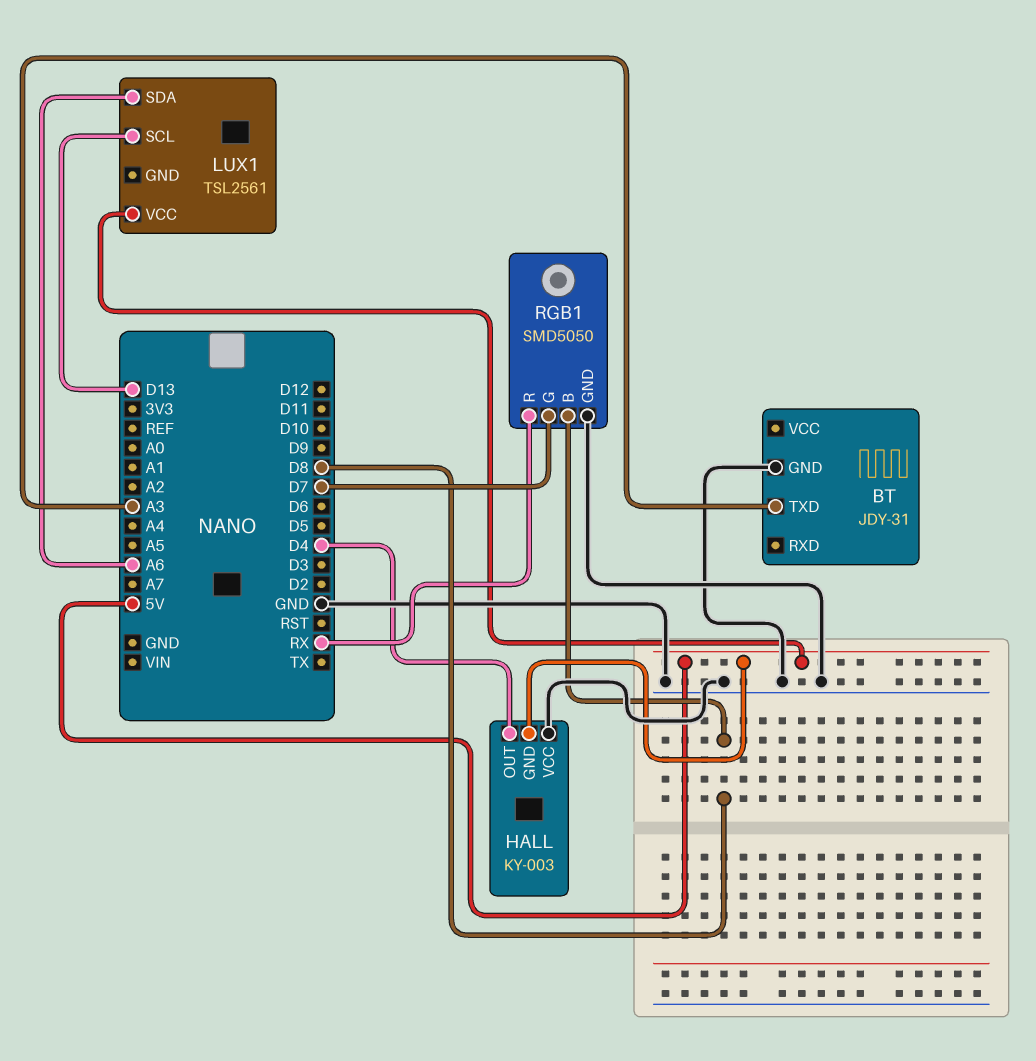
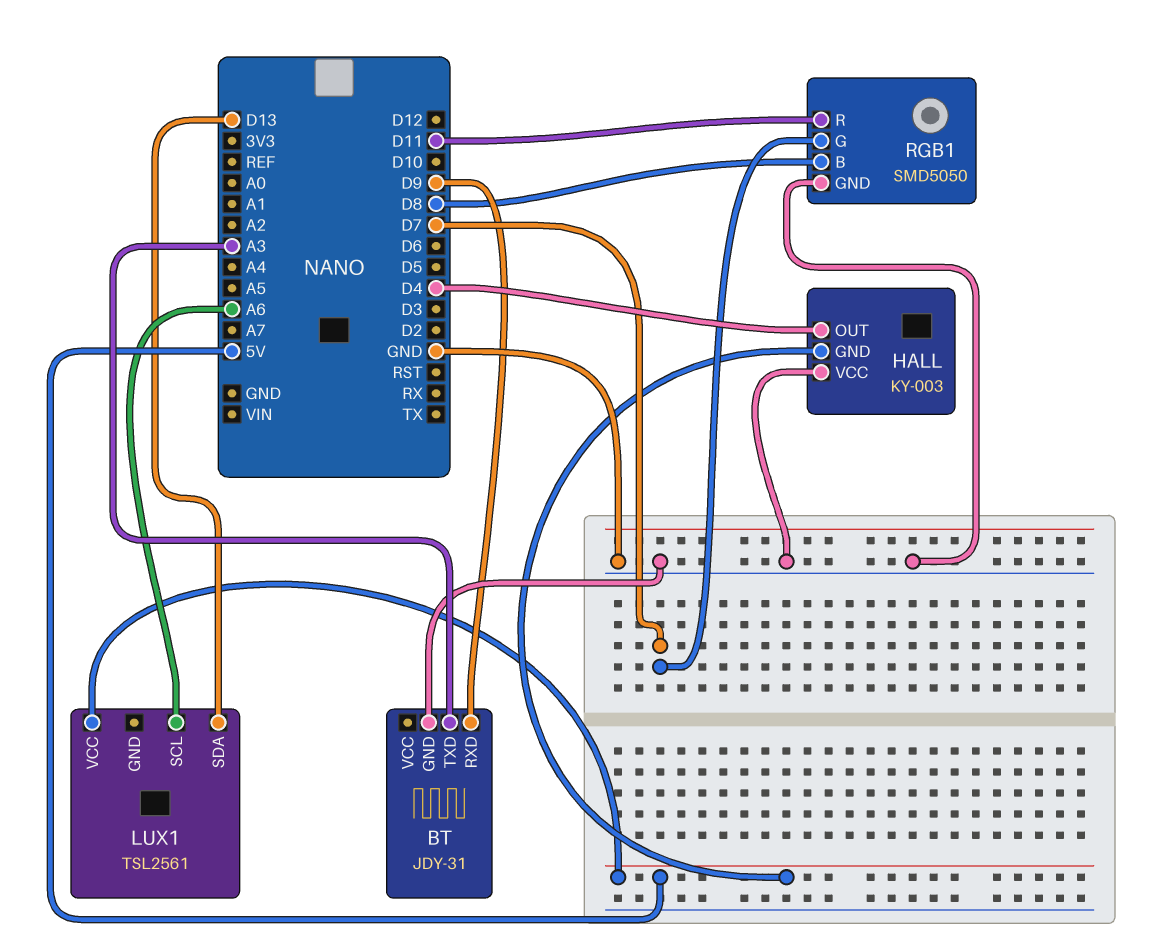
BT pin RXD: none -> D9
LUX1 pin SCL: D13 -> A6
LUX1 pin SDA: A6 -> D13
RGB1 pin R: RX -> D11

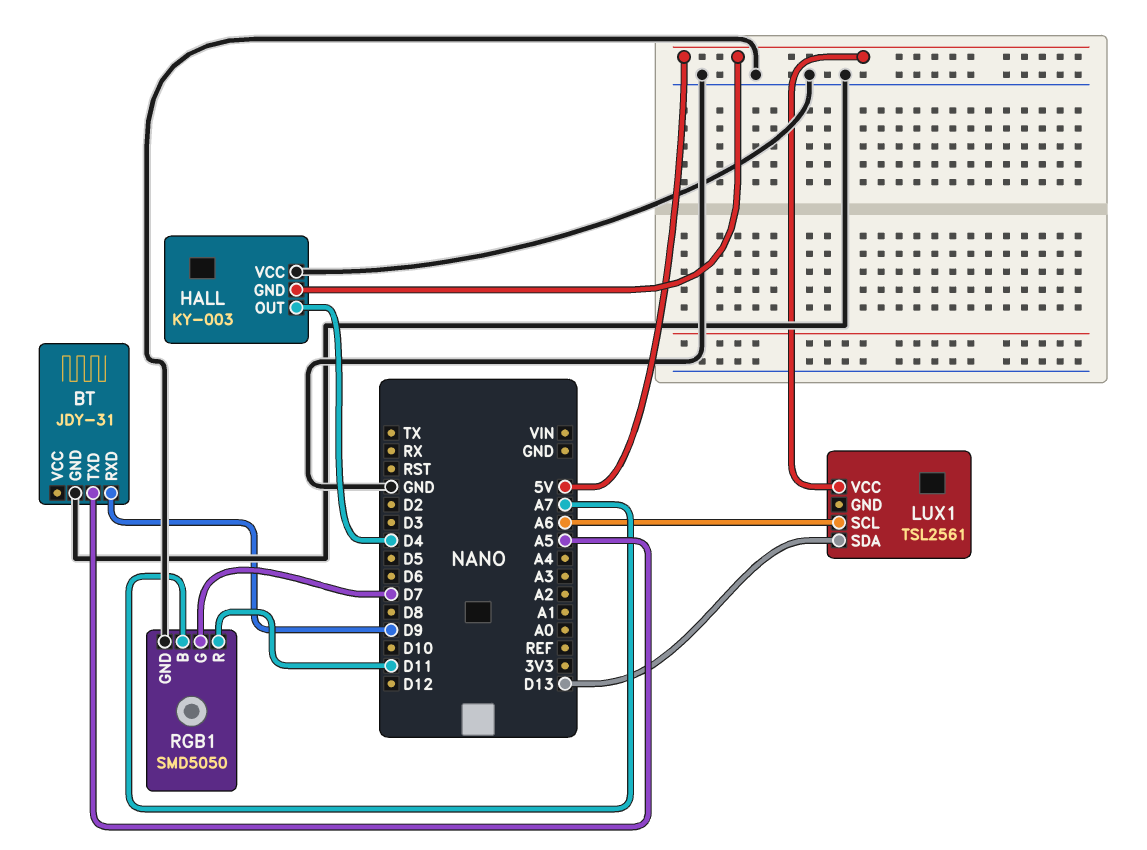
BT pin TXD: A3 -> A5
RGB1 pin B: D8 -> A7

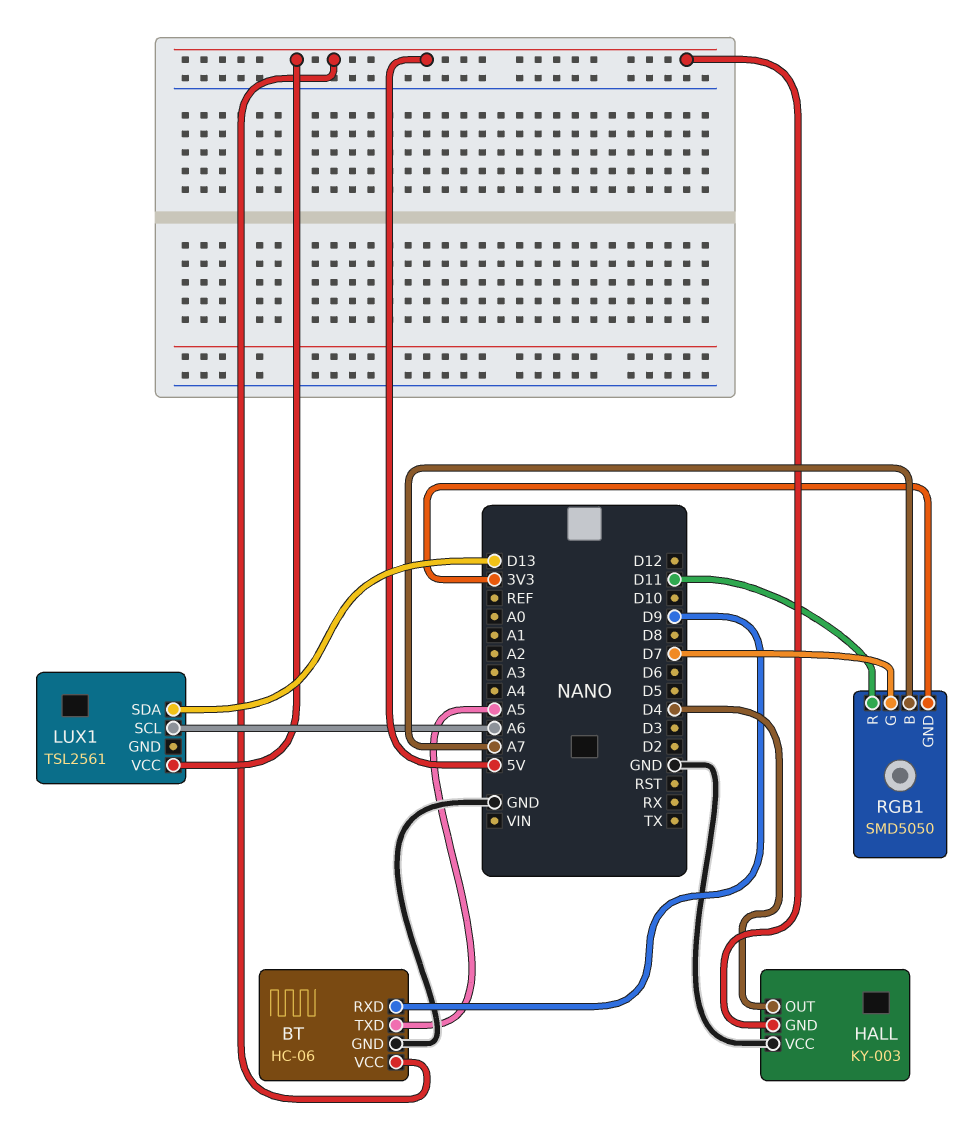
BT: JDY-31 -> HC-06
BT pin VCC: none -> 5V
RGB1 pin GND: GND -> 3V3

